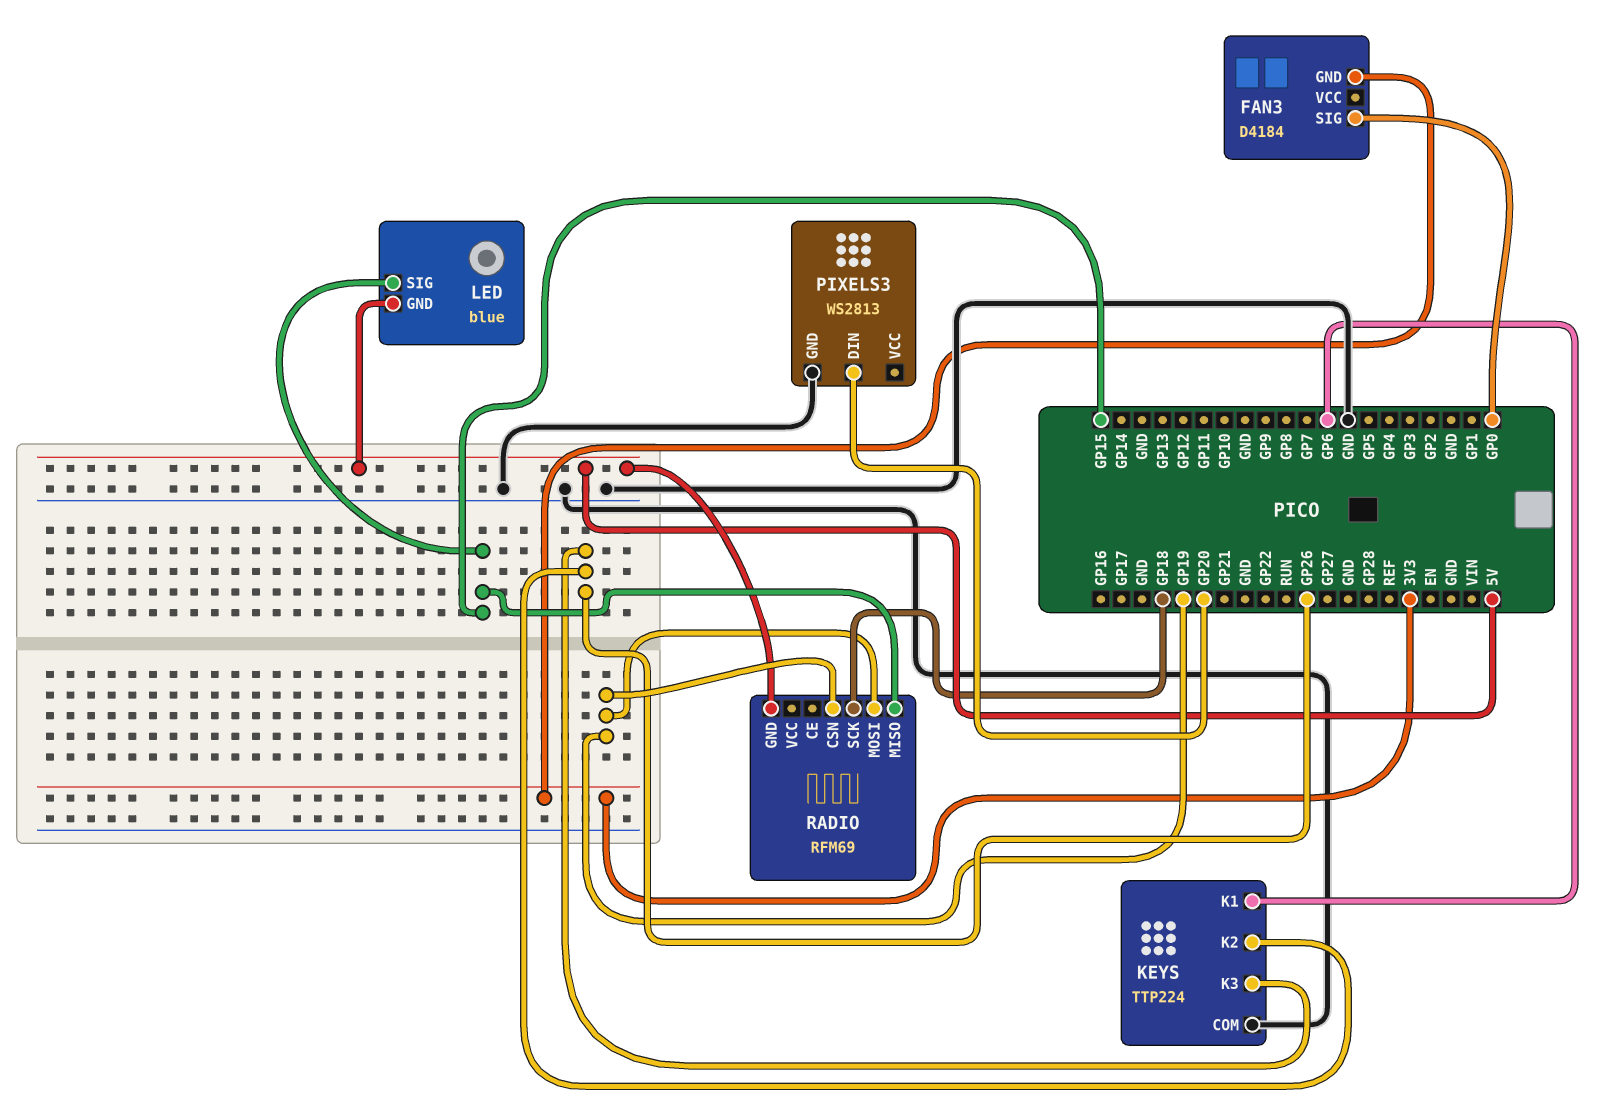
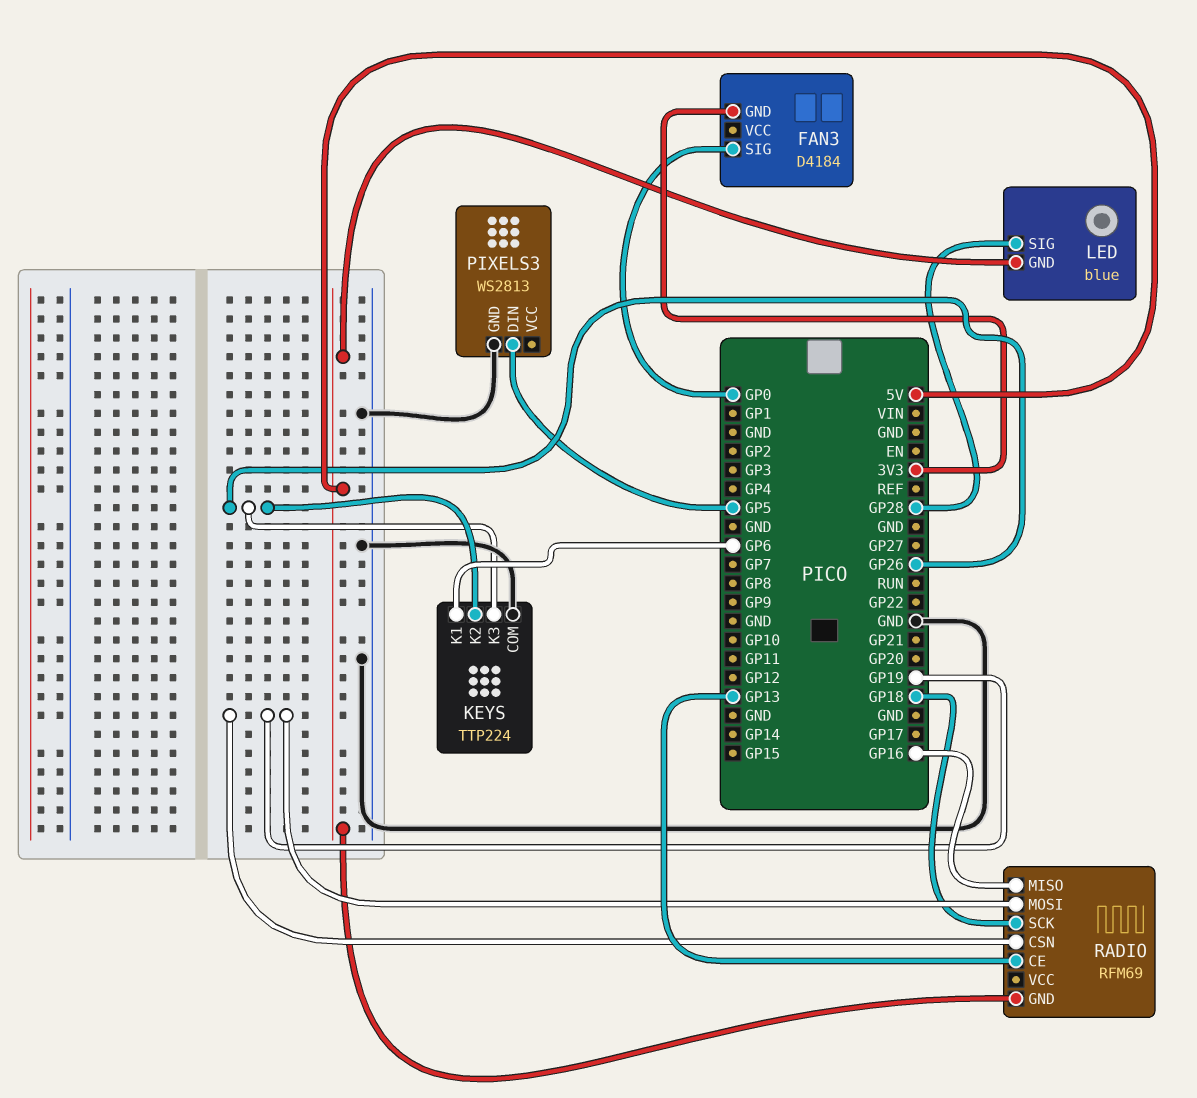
LED pin SIG: GP15 -> GP28
PIXELS3 pin DIN: GP20 -> GP5
RADIO pin CE: none -> GP13
RADIO pin MISO: GP15 -> GP16

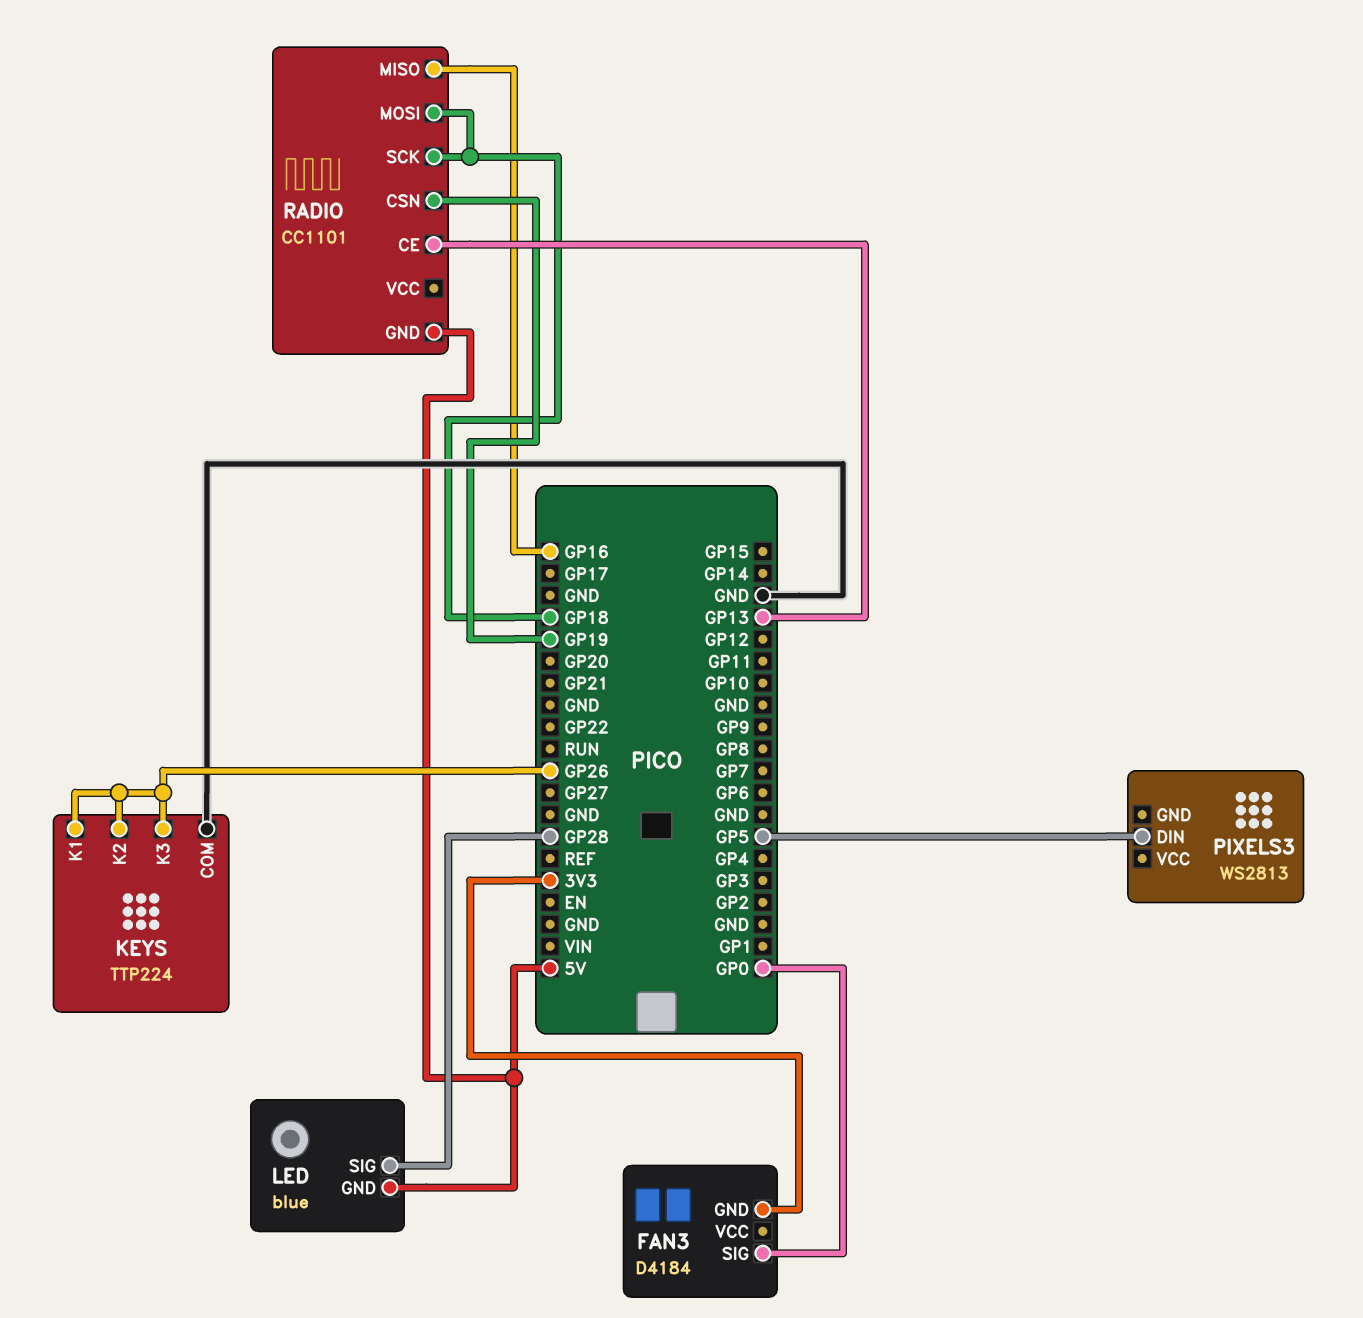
KEYS pin K1: GP6 -> GP26
PIXELS3 pin GND: GND -> none
RADIO: RFM69 -> CC1101
RADIO pin MOSI: GP19 -> GP18

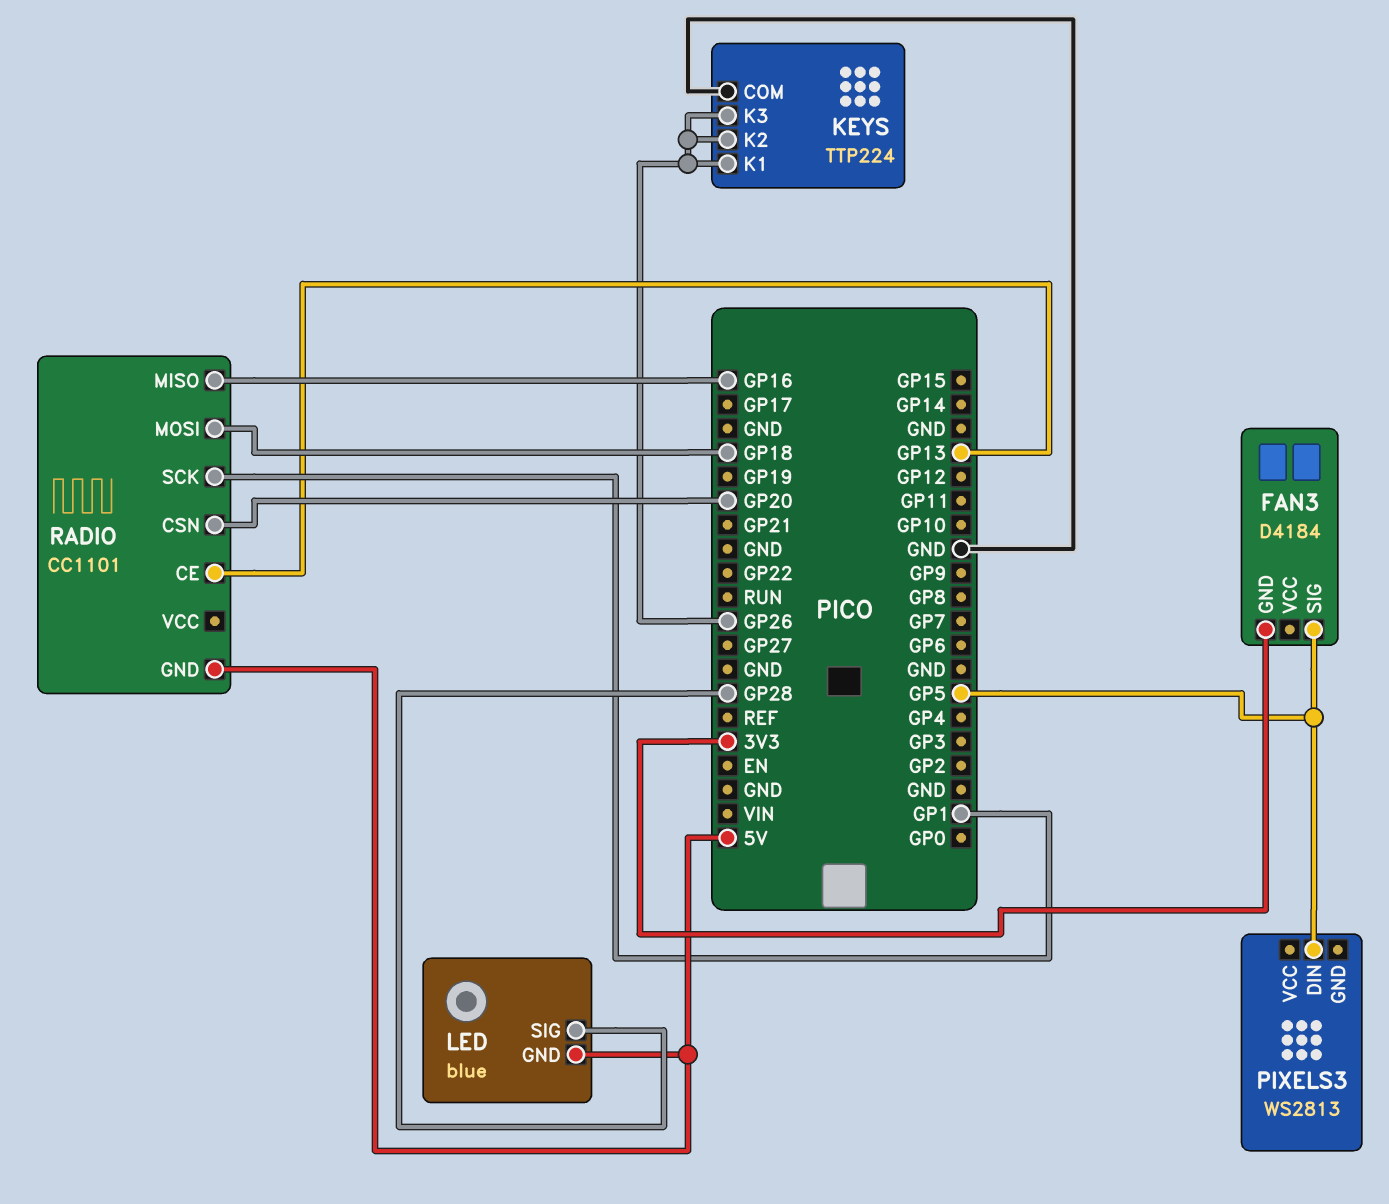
FAN3 pin SIG: GP0 -> GP5
RADIO pin CSN: GP19 -> GP20
RADIO pin SCK: GP18 -> GP1

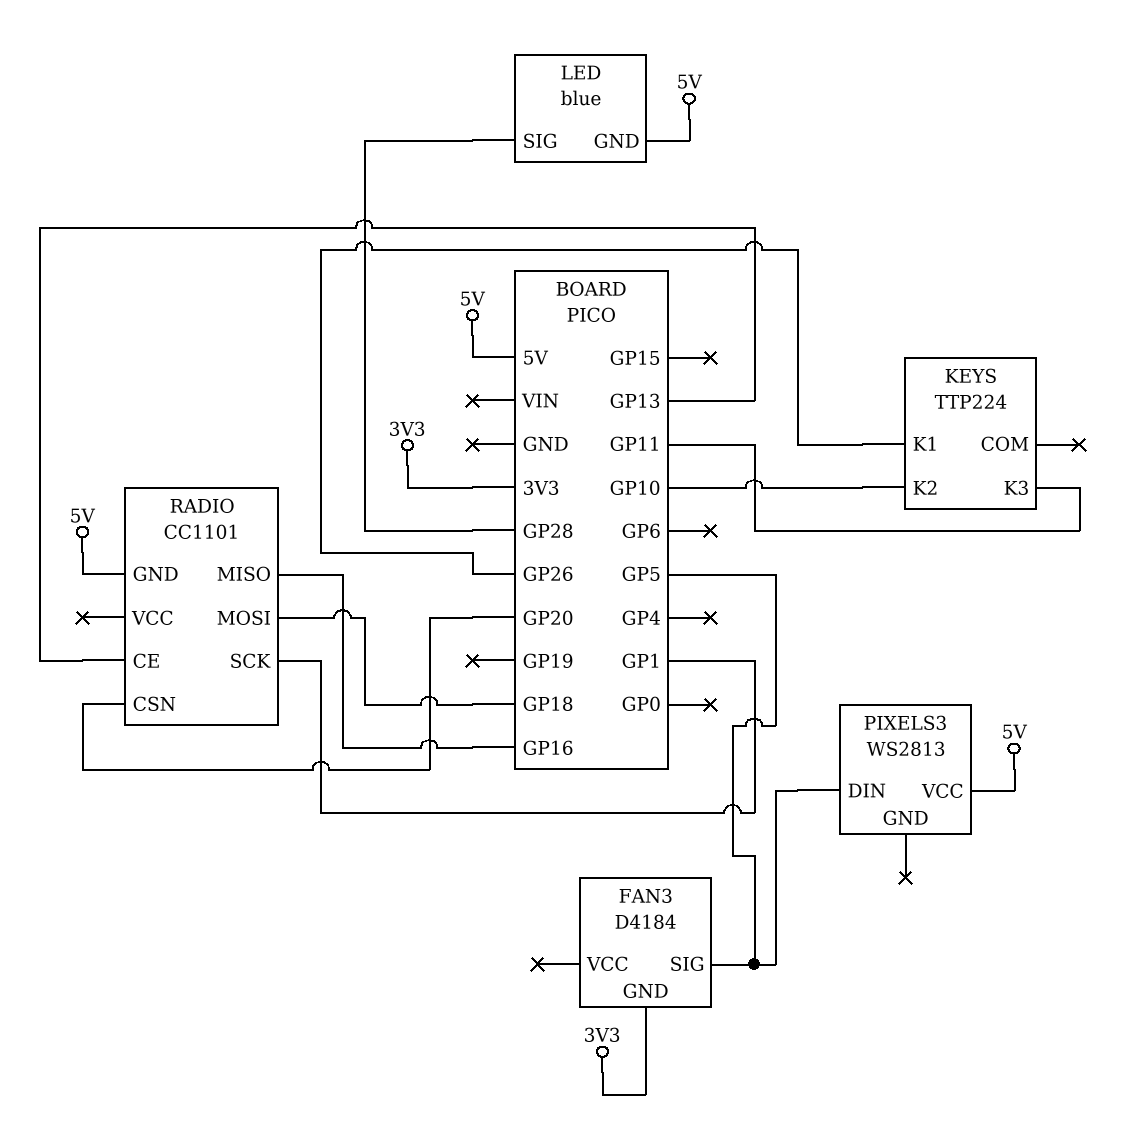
KEYS pin COM: GND -> none
KEYS pin K2: GP26 -> GP10
KEYS pin K3: GP26 -> GP11
PIXELS3 pin VCC: none -> 5V

